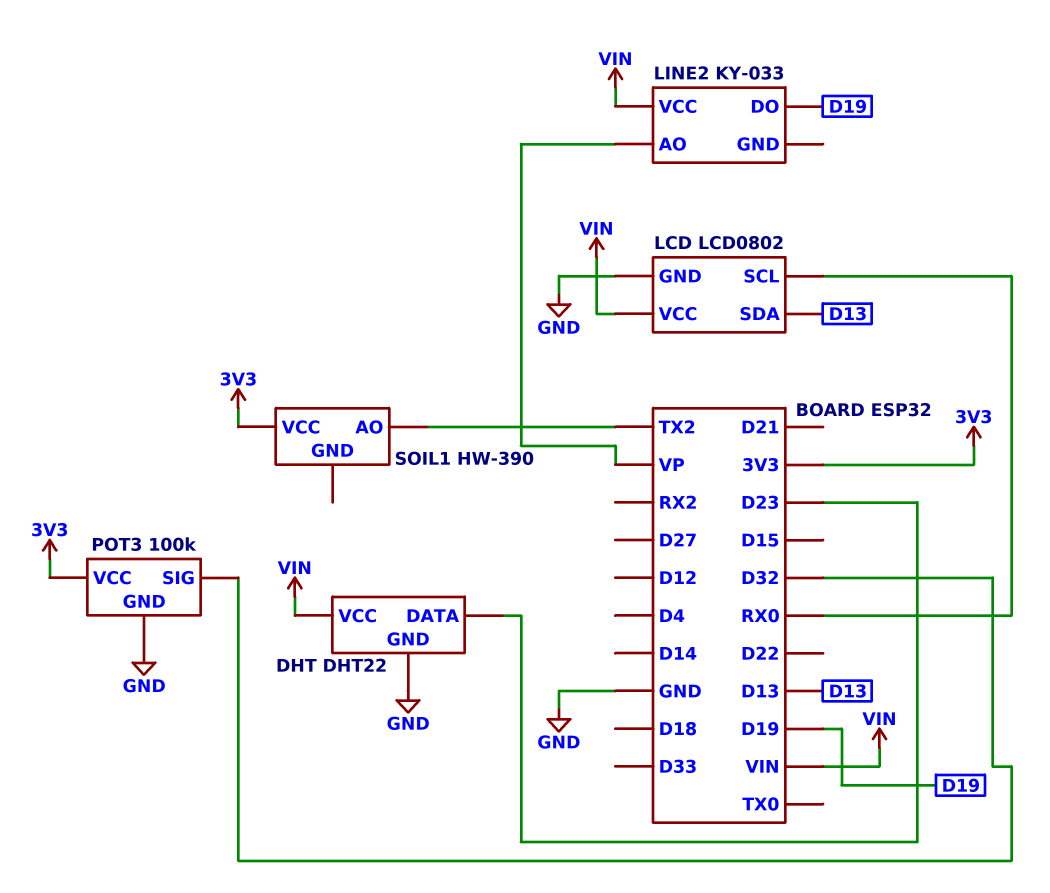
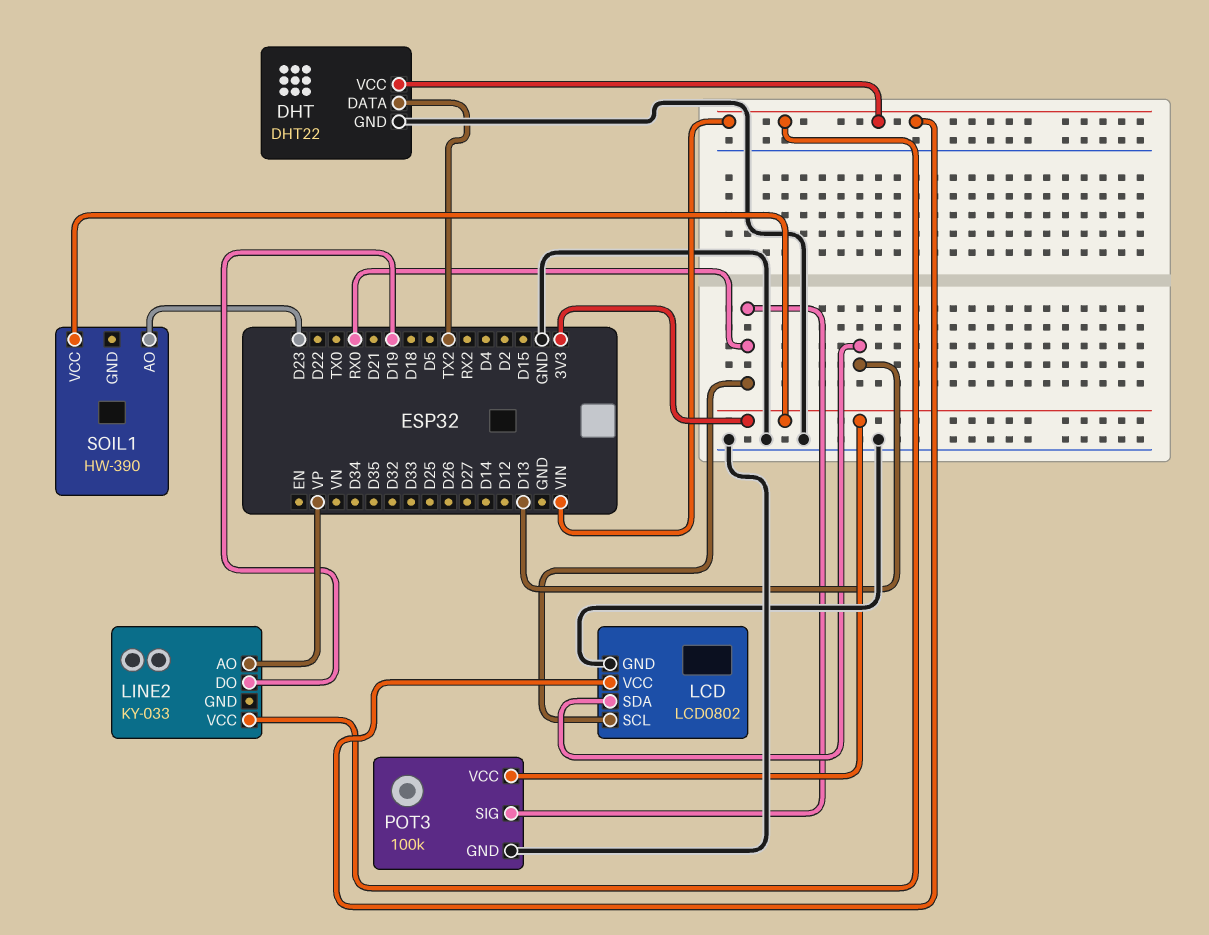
DHT pin DATA: D23 -> TX2
POT3 pin SIG: D32 -> RX0
SOIL1 pin AO: TX2 -> D23

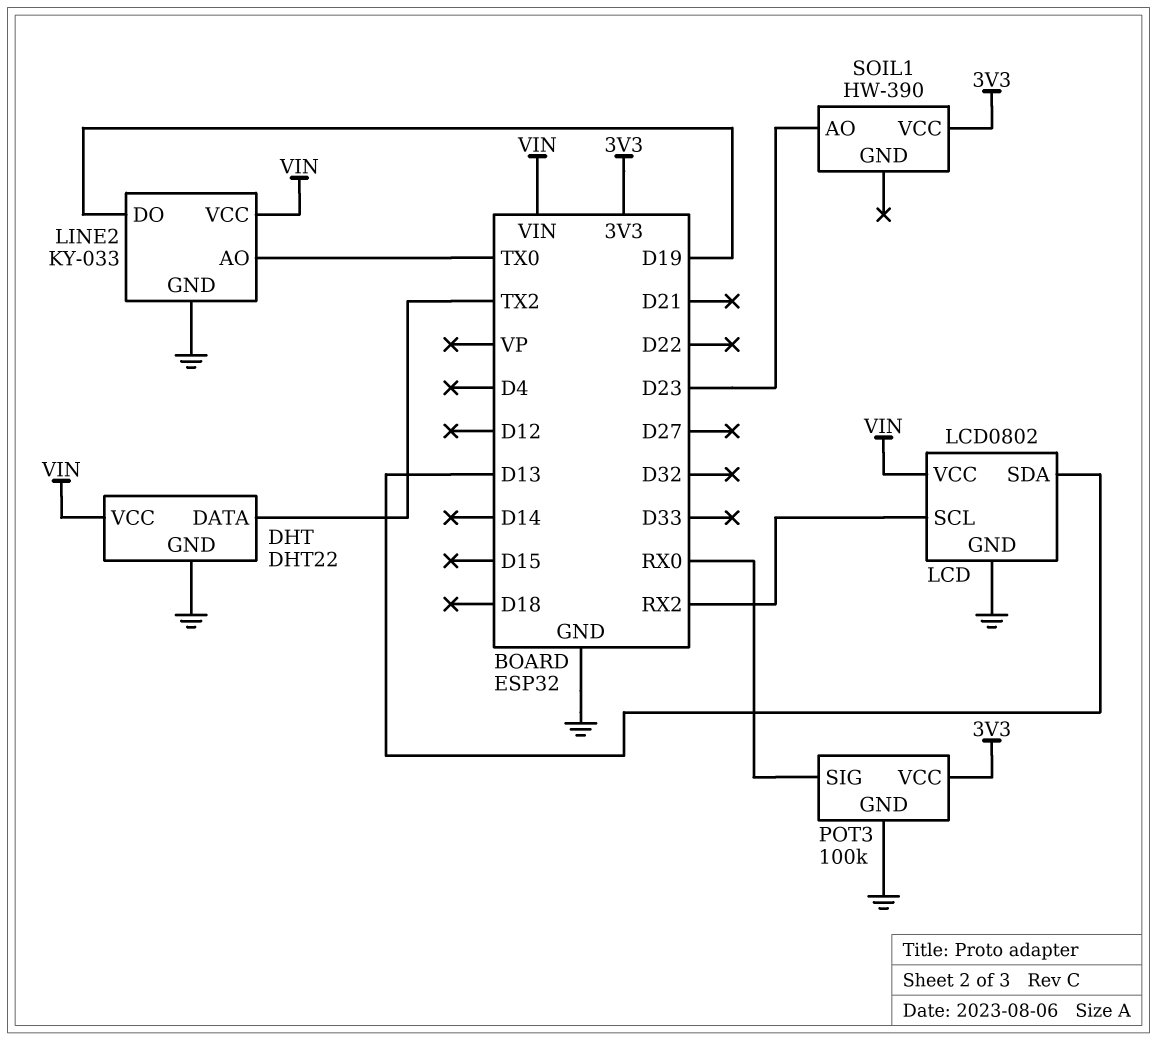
LCD pin SCL: RX0 -> RX2
LINE2 pin AO: VP -> TX0
LINE2 pin GND: none -> GND

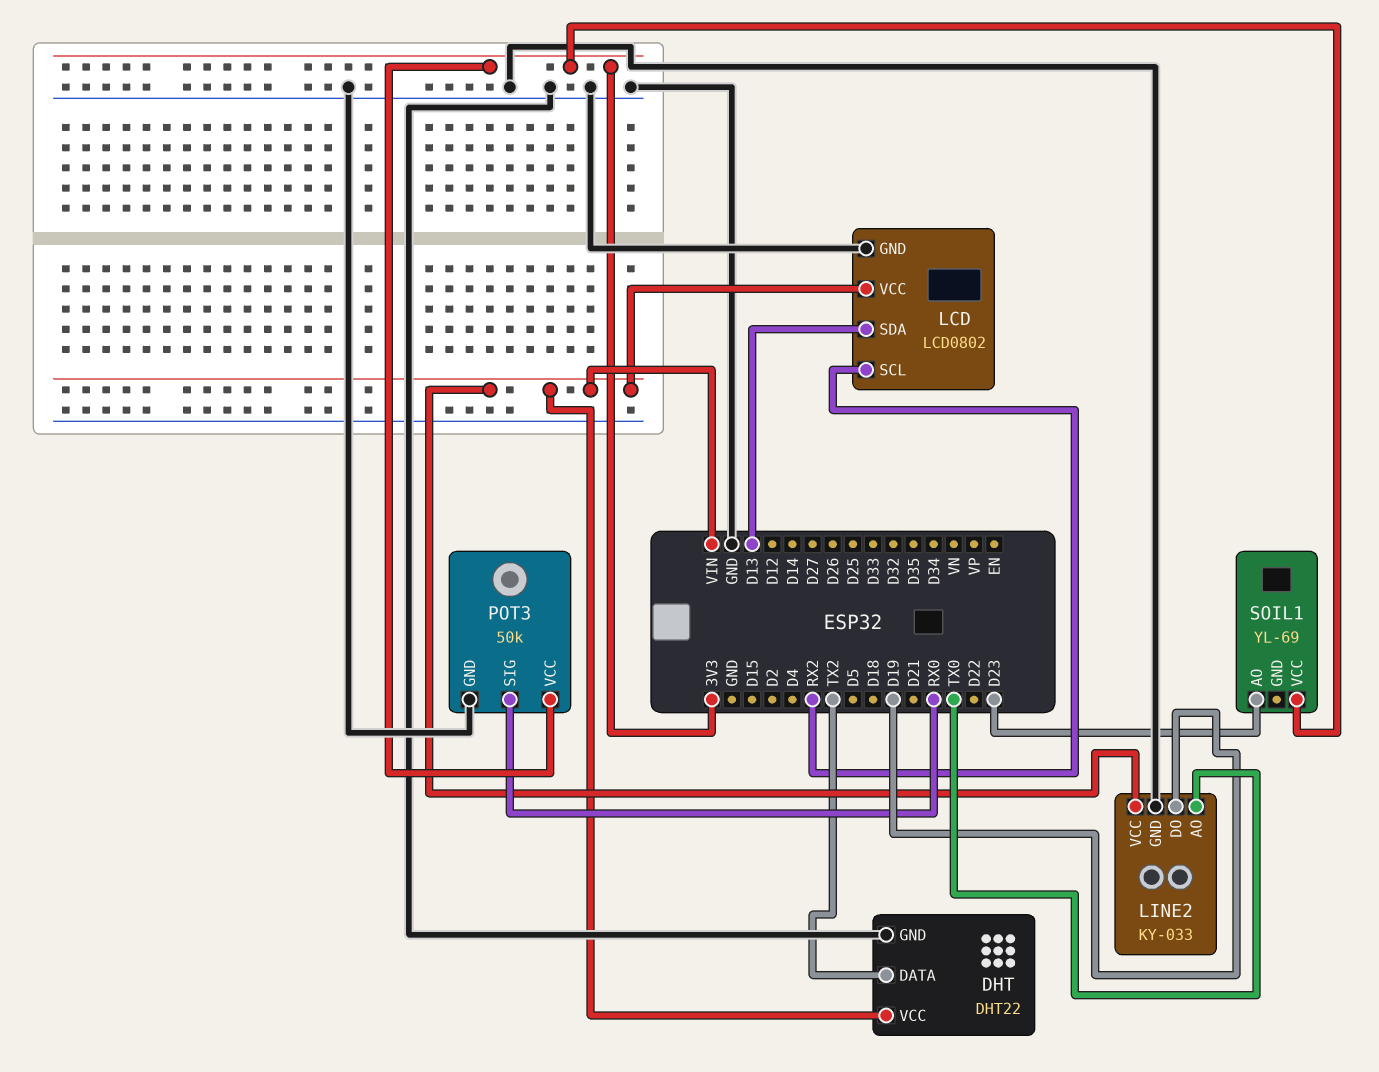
POT3: 100k -> 50k
SOIL1: HW-390 -> YL-69

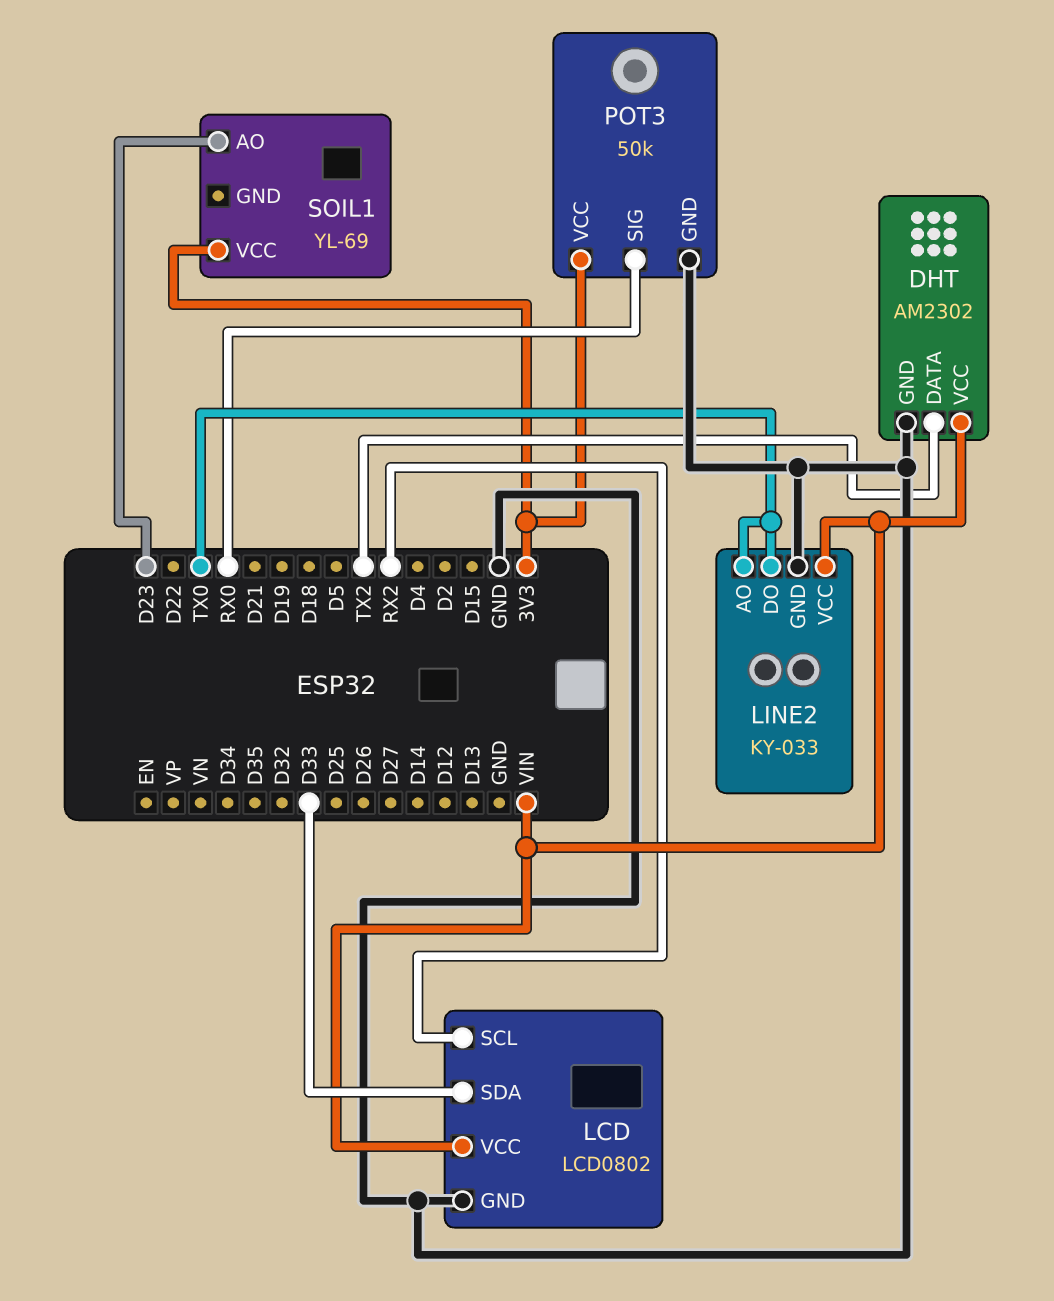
DHT: DHT22 -> AM2302
LCD pin SDA: D13 -> D33
LINE2 pin DO: D19 -> TX0

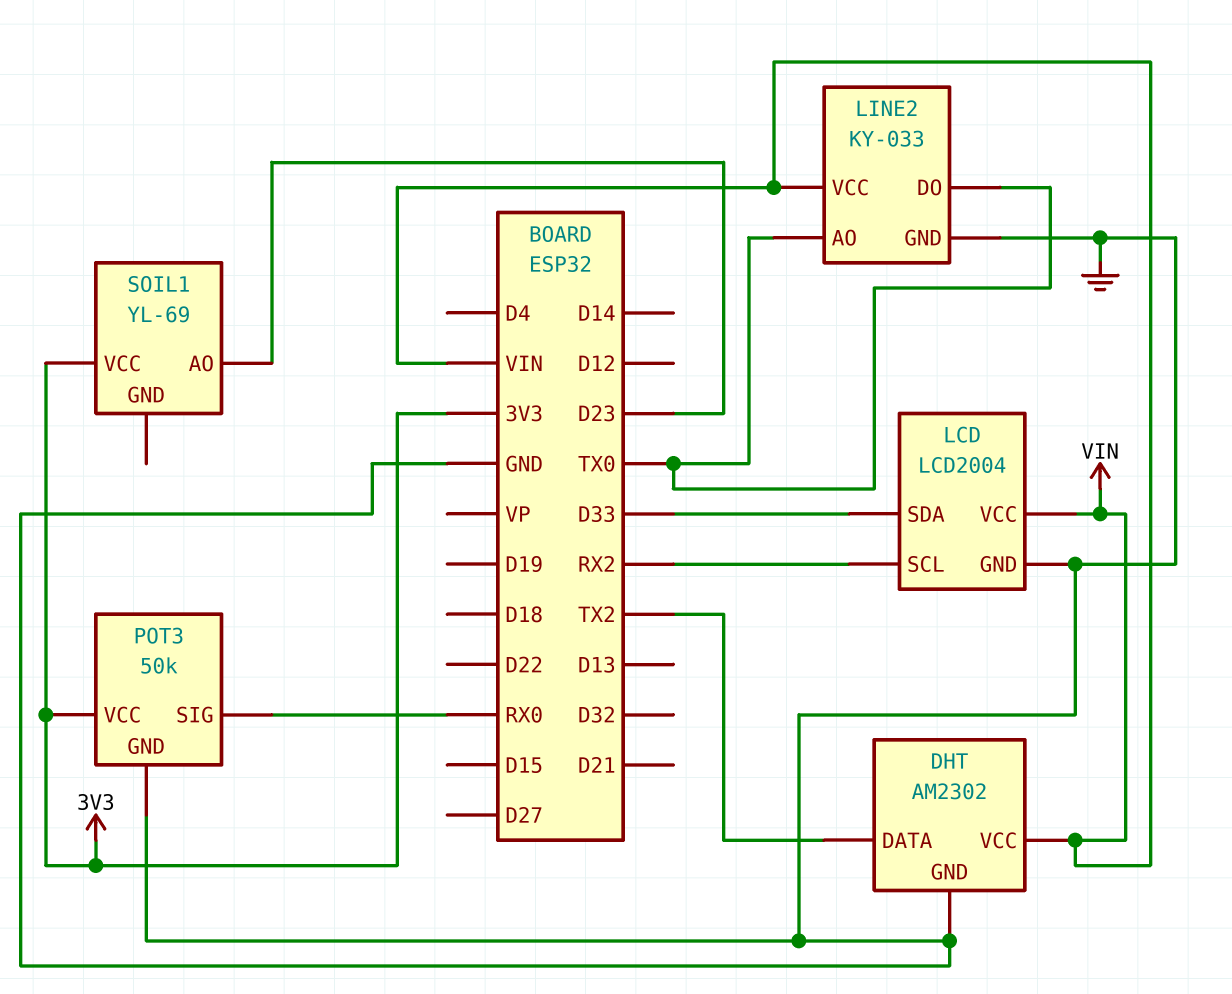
LCD: LCD0802 -> LCD2004

